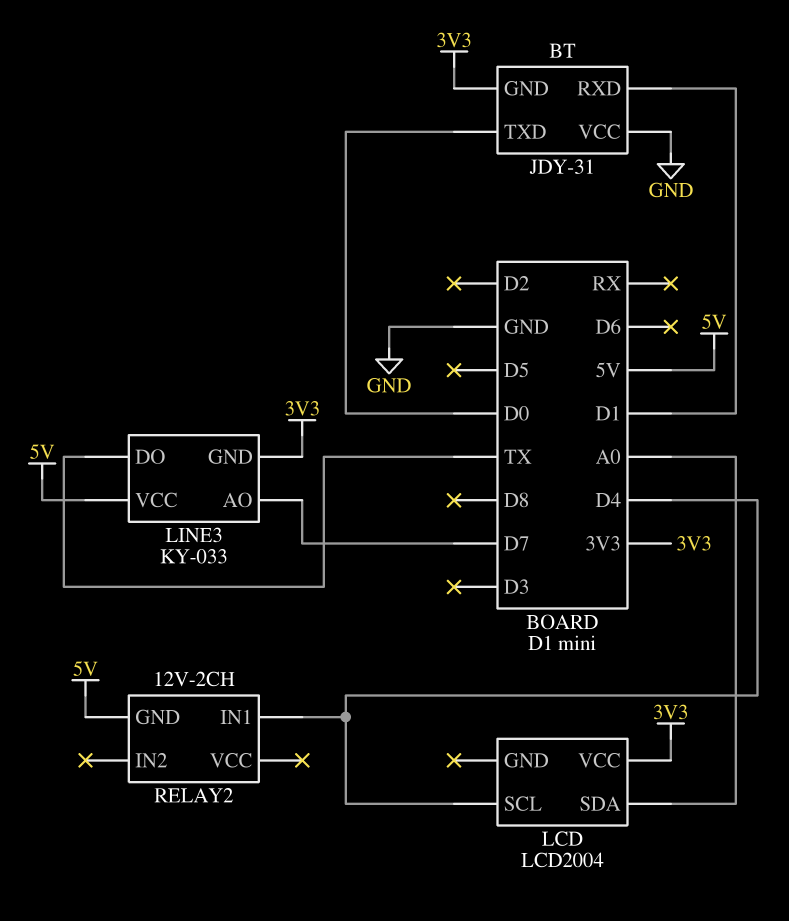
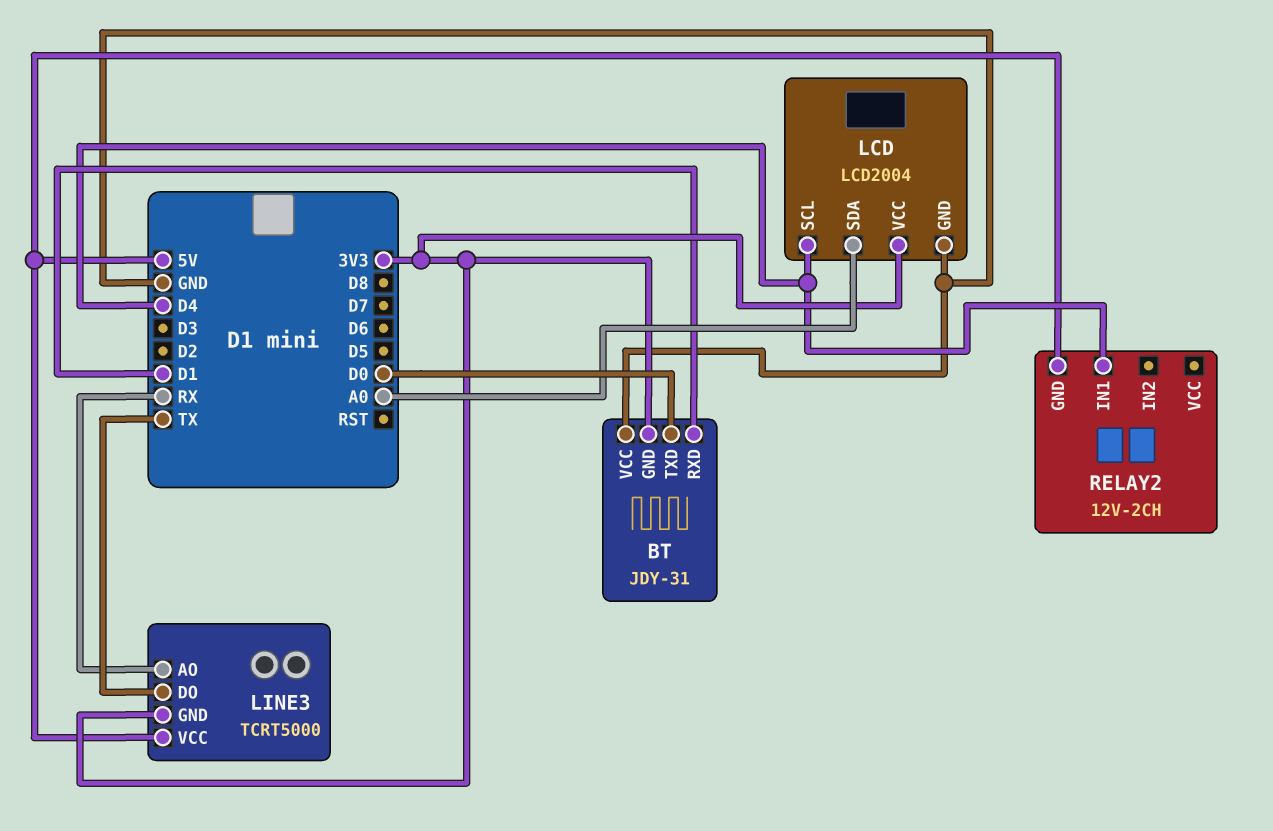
LCD pin GND: none -> GND
LINE3: KY-033 -> TCRT5000
LINE3 pin AO: D7 -> RX

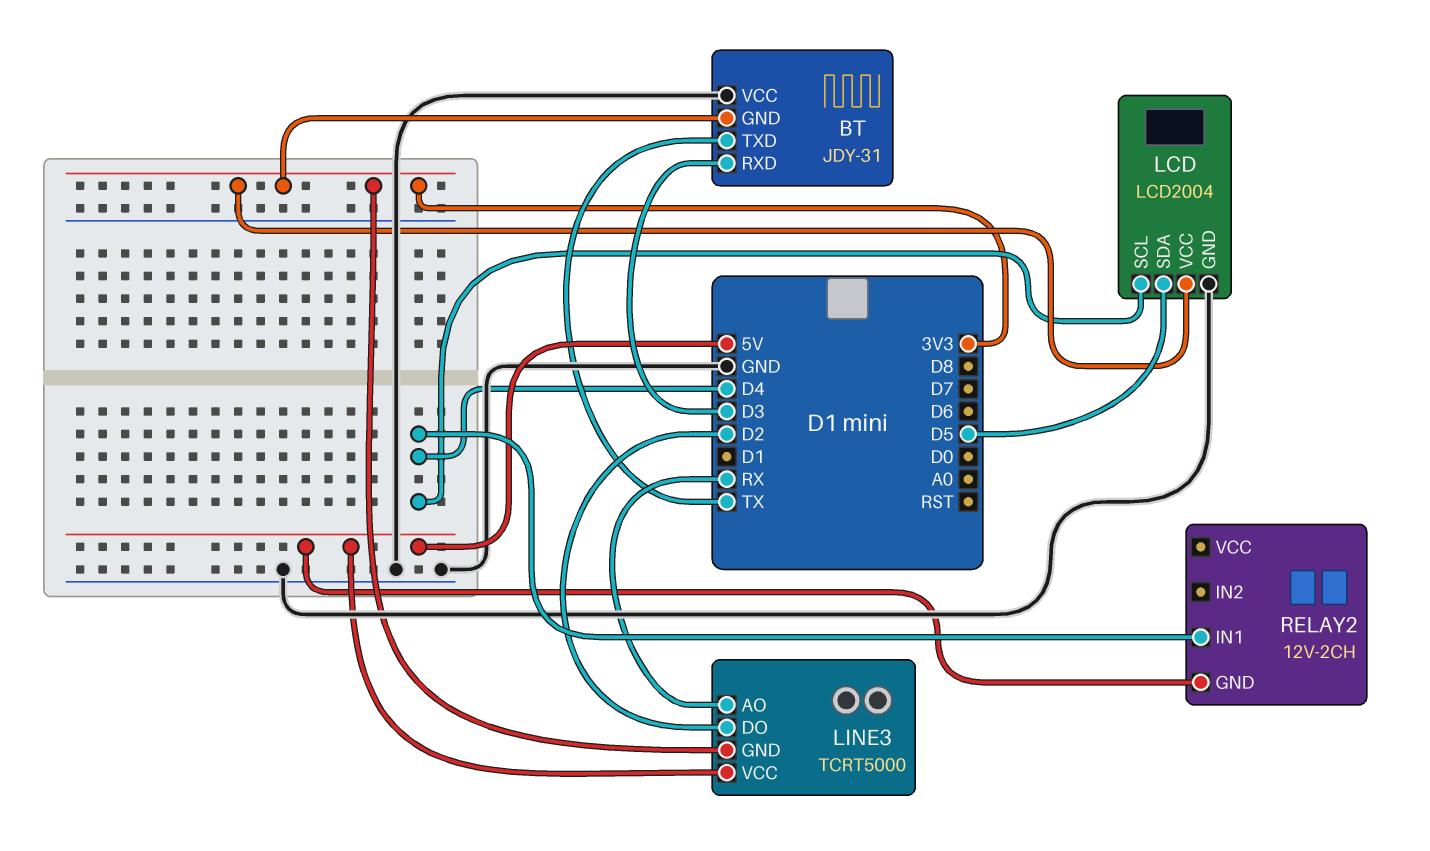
BT pin RXD: D1 -> D3
BT pin TXD: D0 -> TX
LCD pin SDA: A0 -> D5
LINE3 pin DO: TX -> D2

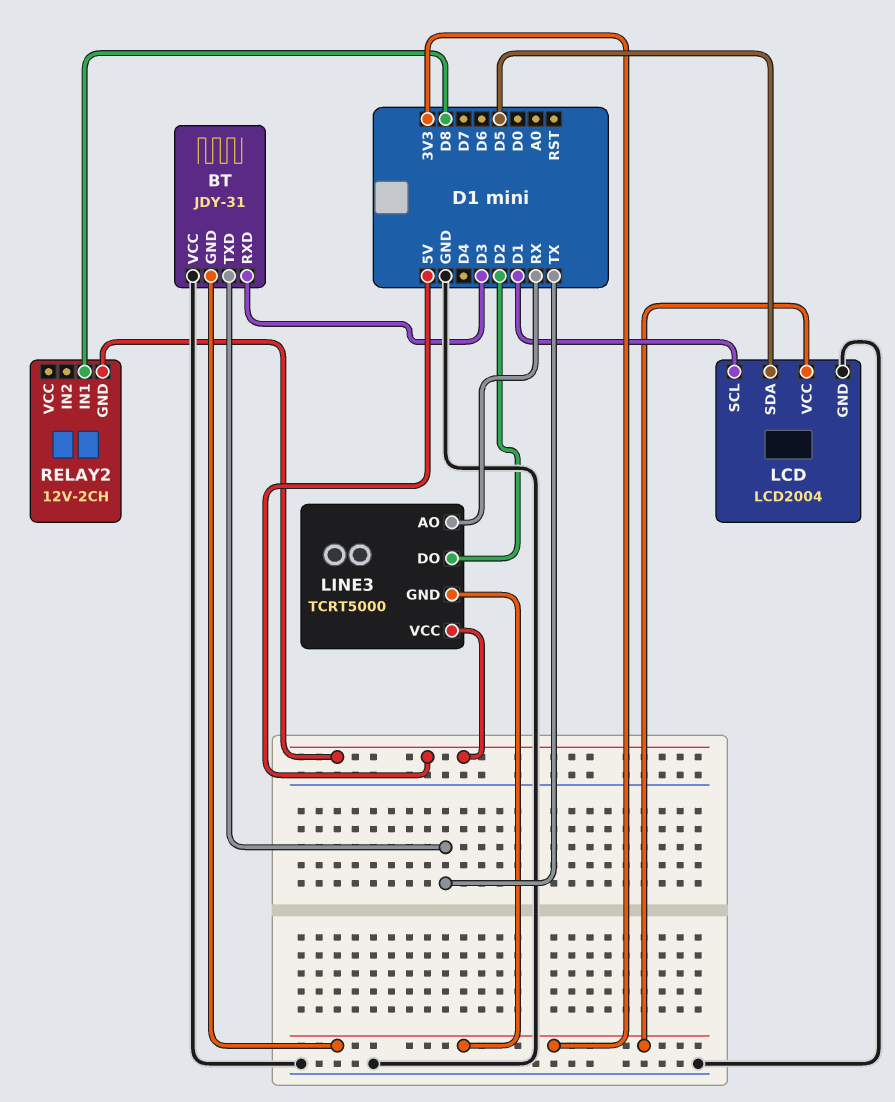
LCD pin SCL: D4 -> D1
RELAY2 pin IN1: D4 -> D8

